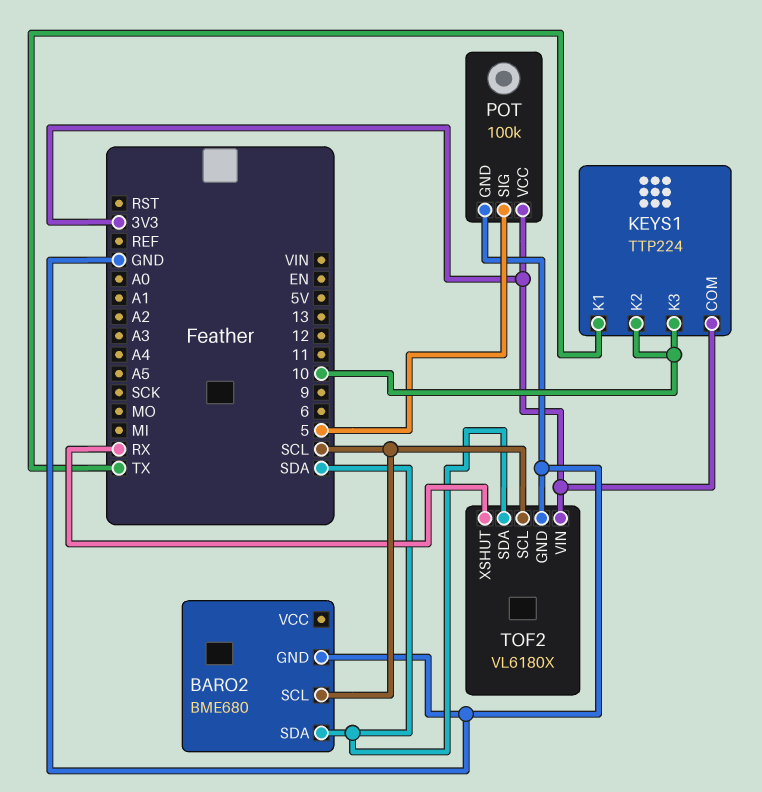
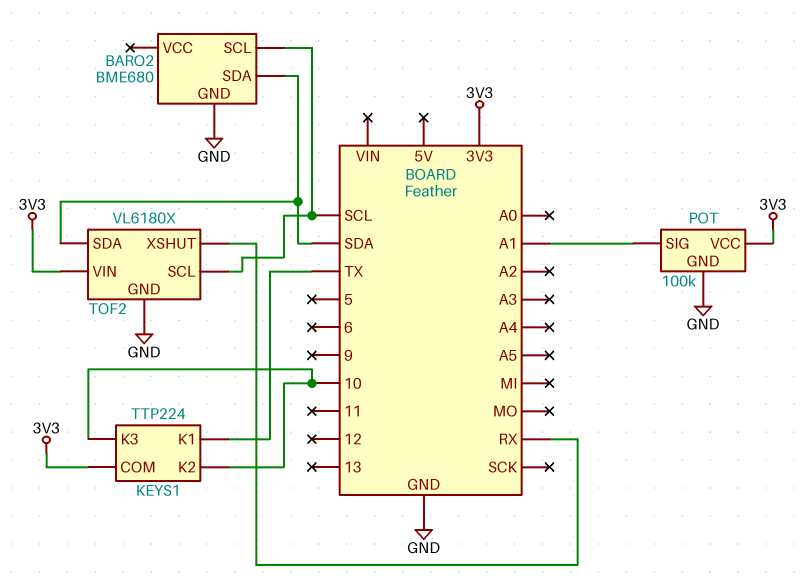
POT pin SIG: 5 -> A1

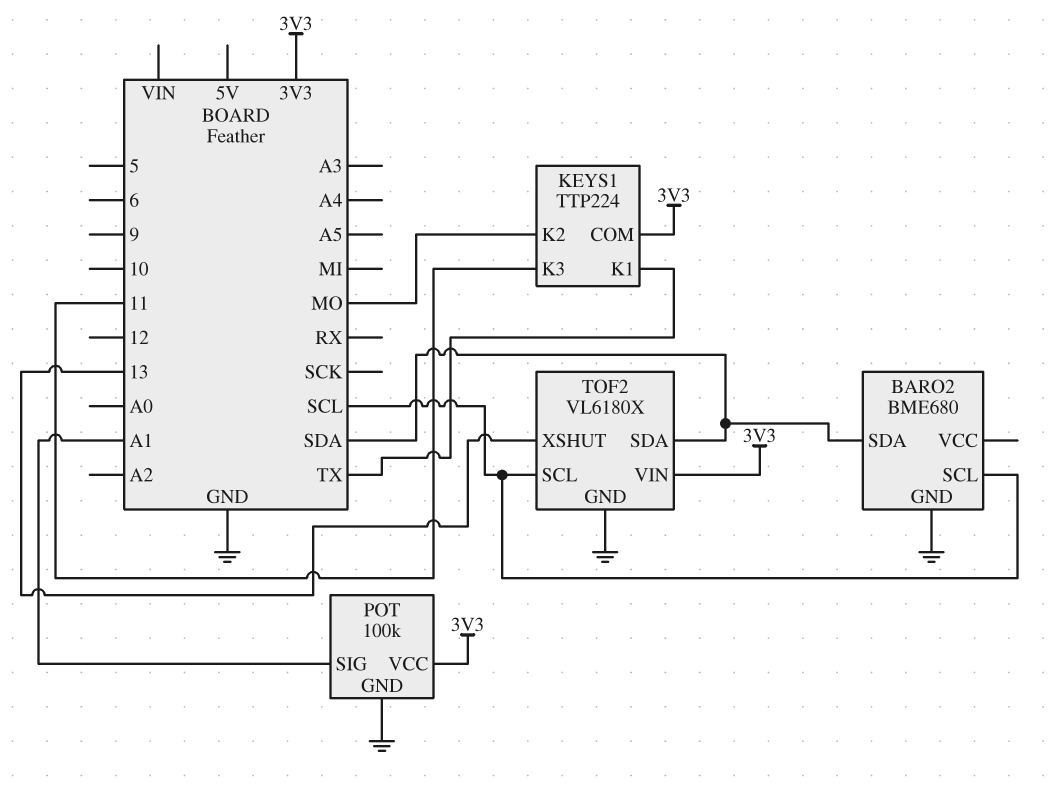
KEYS1 pin K2: 10 -> MO
KEYS1 pin K3: 10 -> 11
TOF2 pin XSHUT: RX -> 13

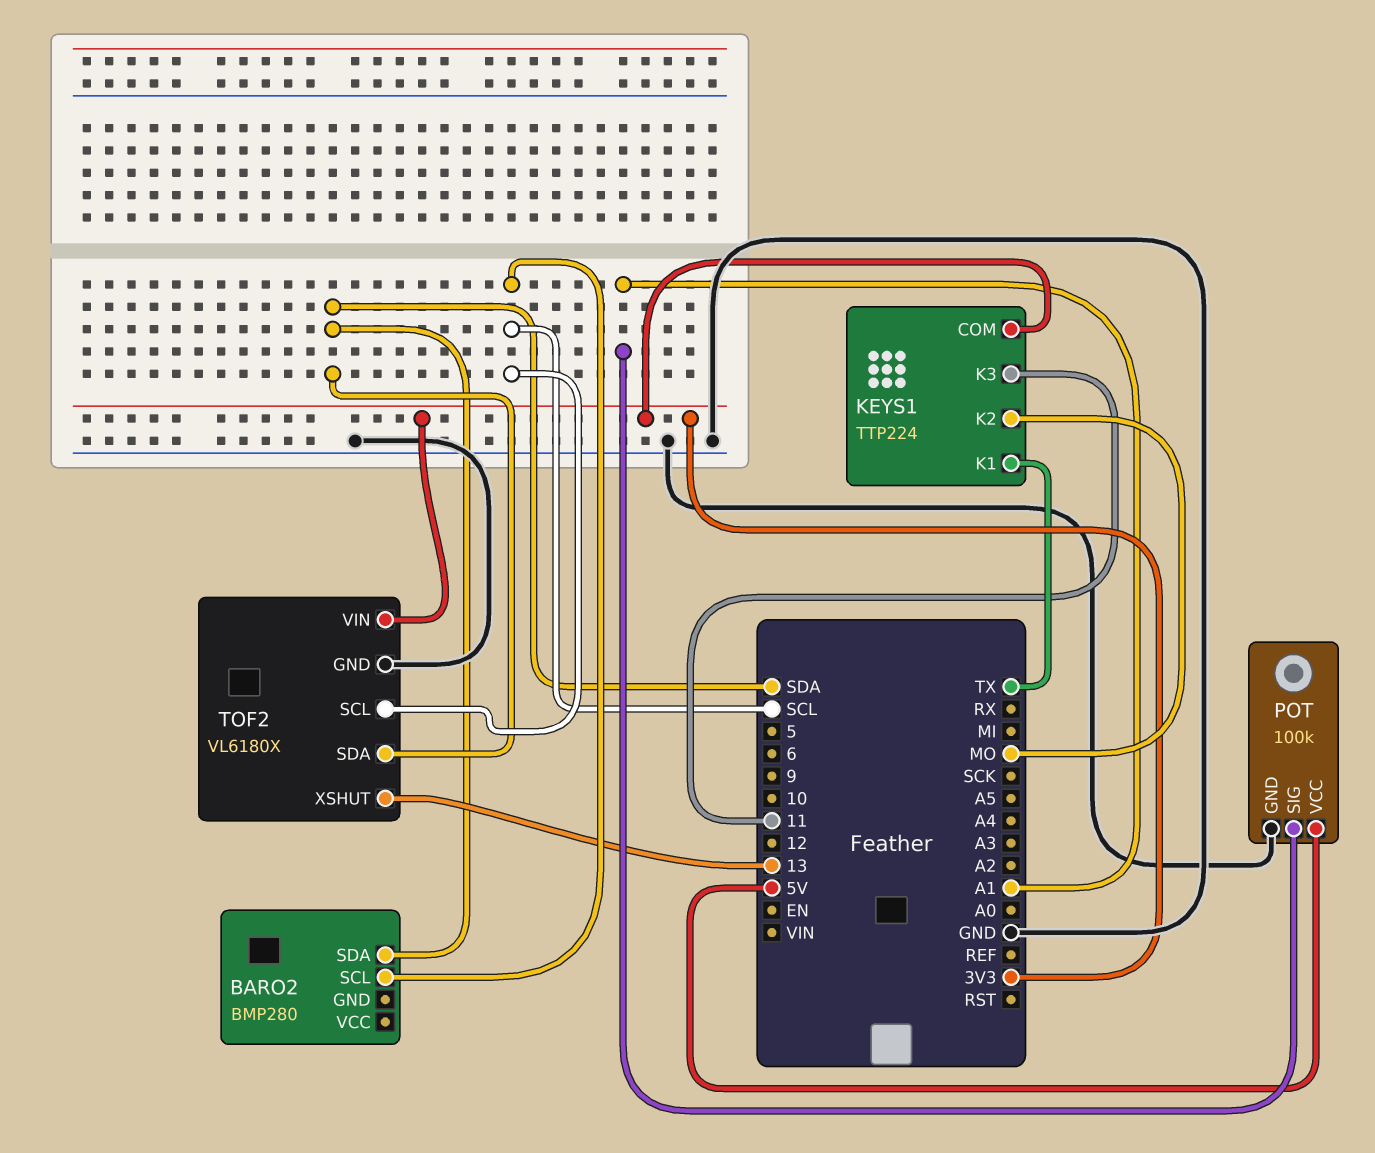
BARO2: BME680 -> BMP280
BARO2 pin GND: GND -> none
POT pin VCC: 3V3 -> 5V

